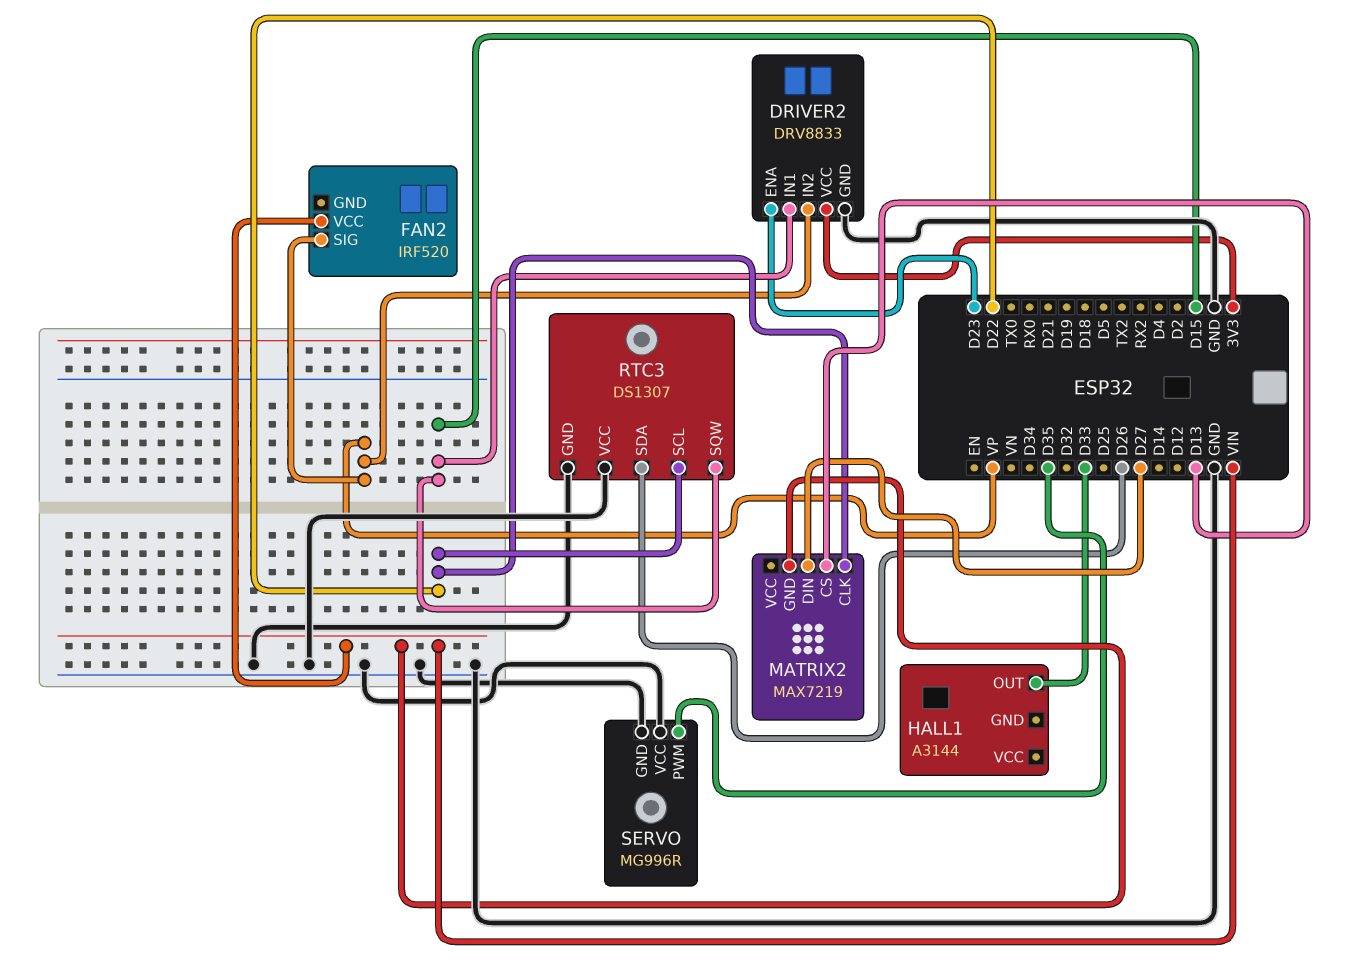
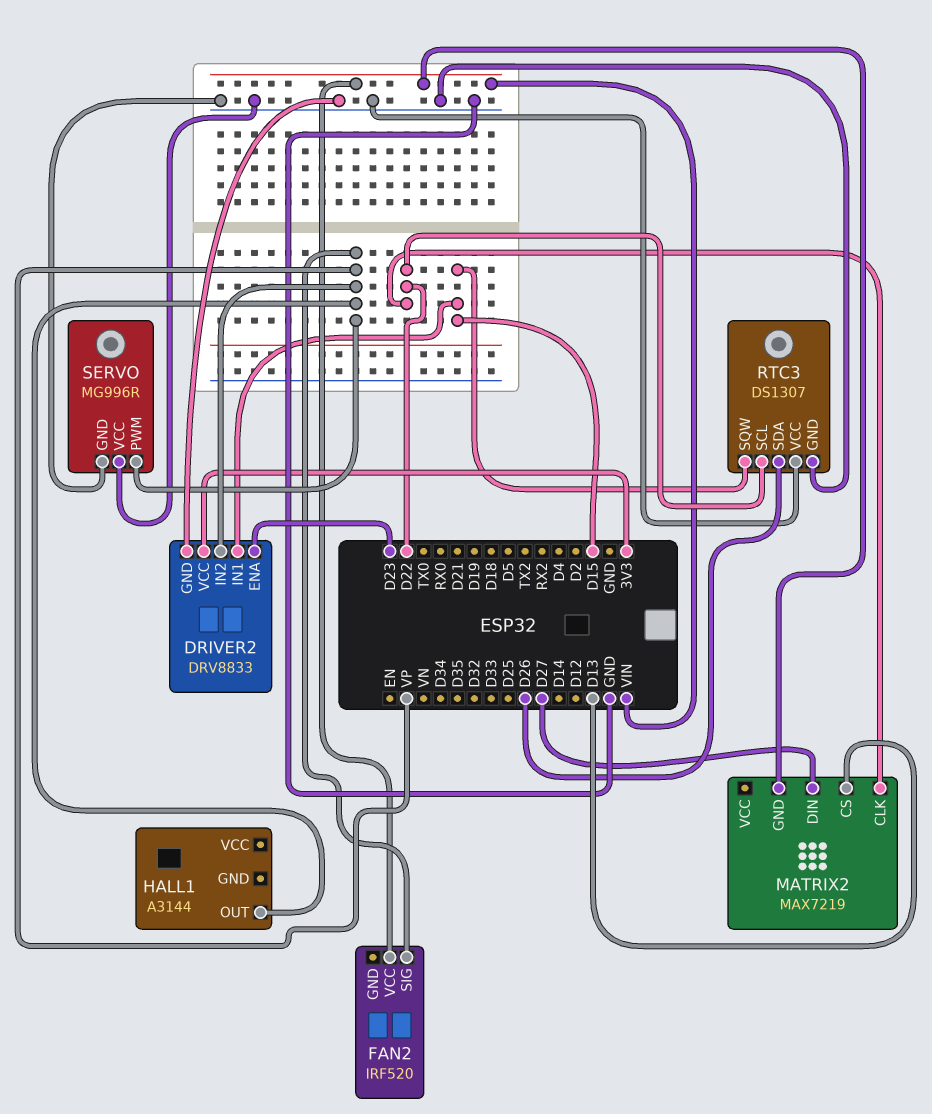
HALL1 pin OUT: D33 -> VP
SERVO pin PWM: D35 -> VP

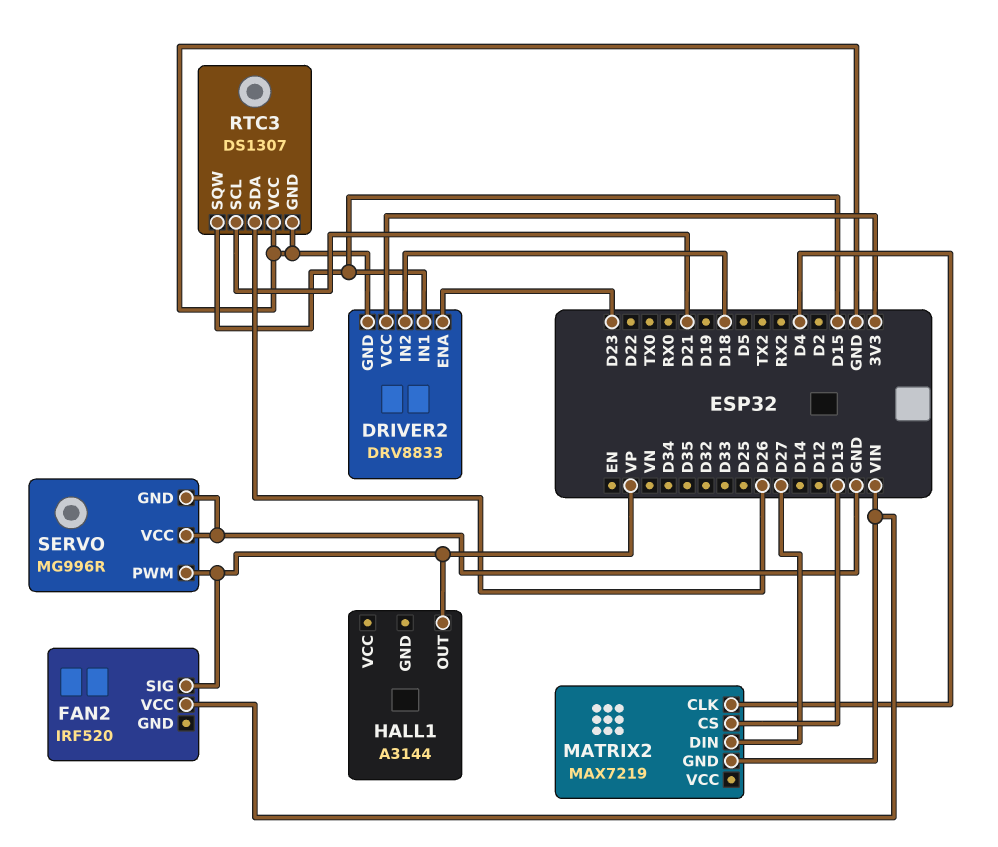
DRIVER2 pin IN2: VP -> D18
MATRIX2 pin CLK: D22 -> D4
RTC3 pin SCL: D22 -> D21

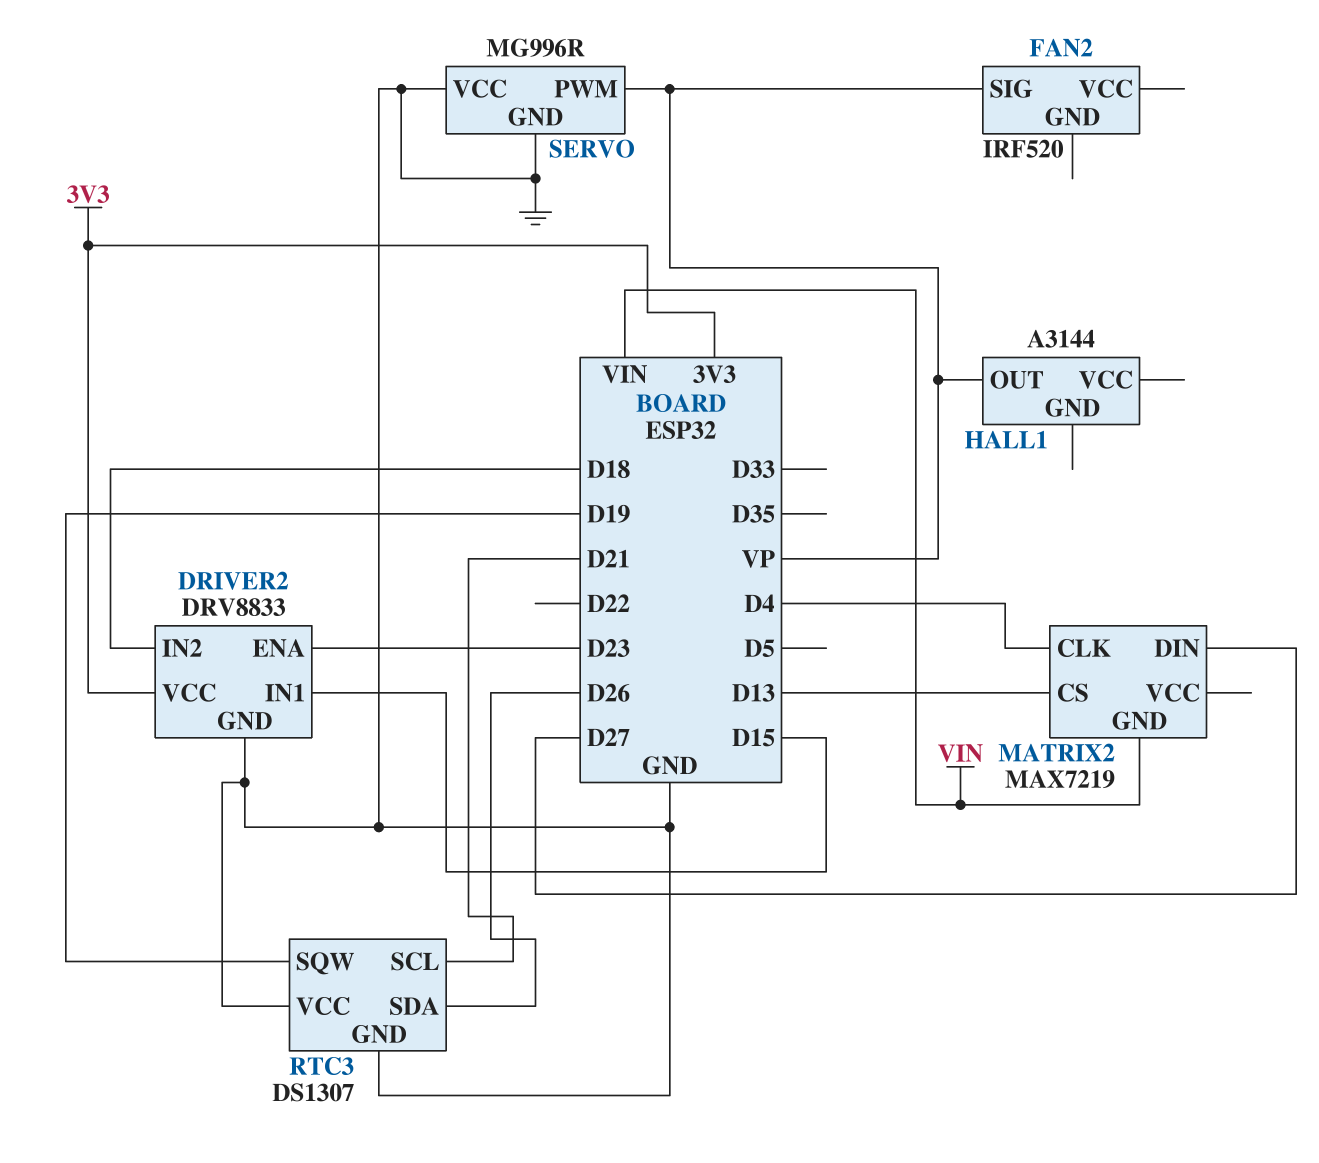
FAN2 pin VCC: VIN -> none
RTC3 pin SQW: D15 -> D19

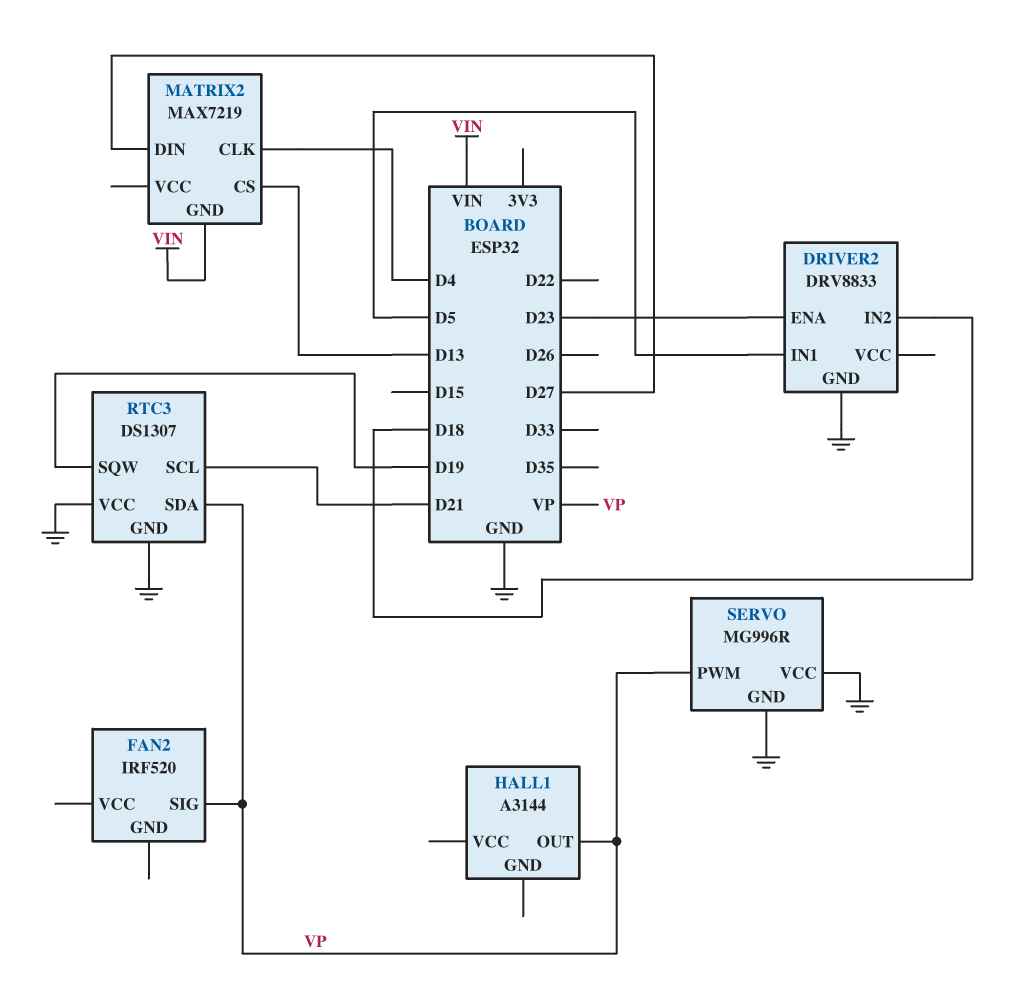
DRIVER2 pin IN1: D15 -> D5
DRIVER2 pin VCC: 3V3 -> none
RTC3 pin SDA: D26 -> VP

